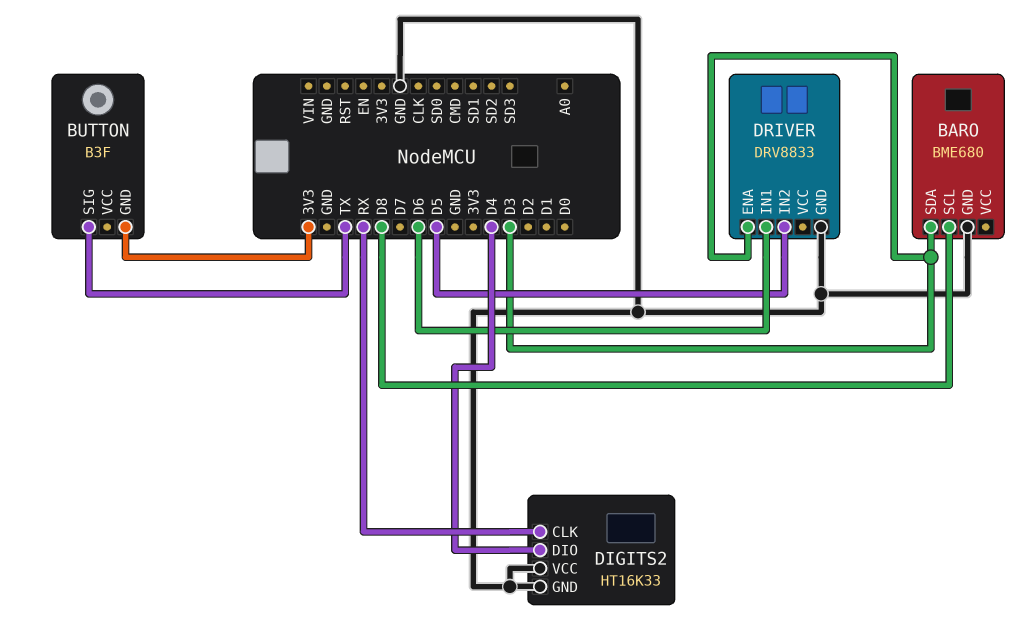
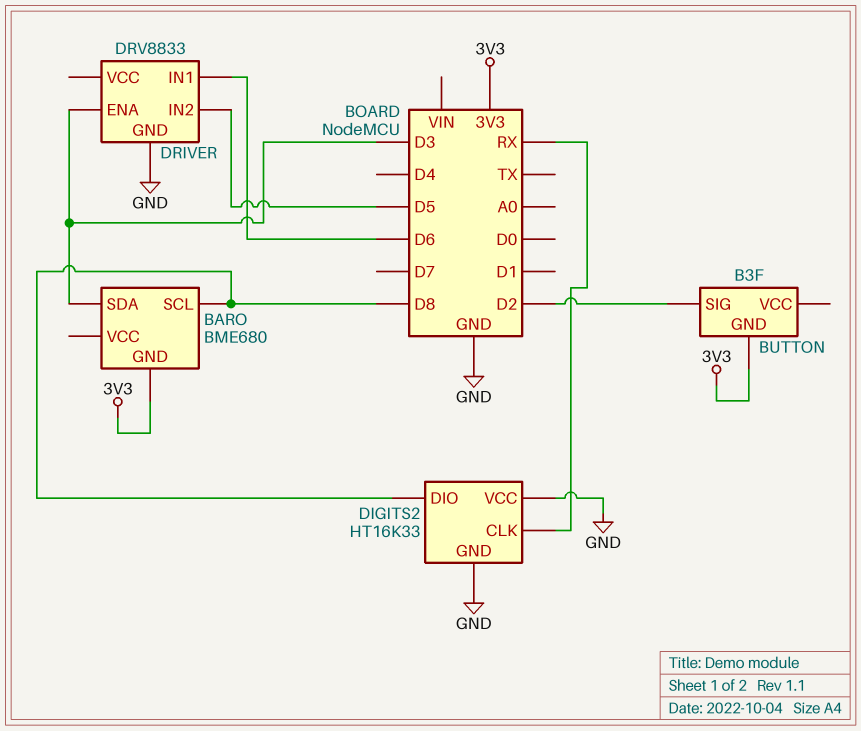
BARO pin GND: GND -> 3V3
BUTTON pin SIG: TX -> D2
DIGITS2 pin DIO: D4 -> D8

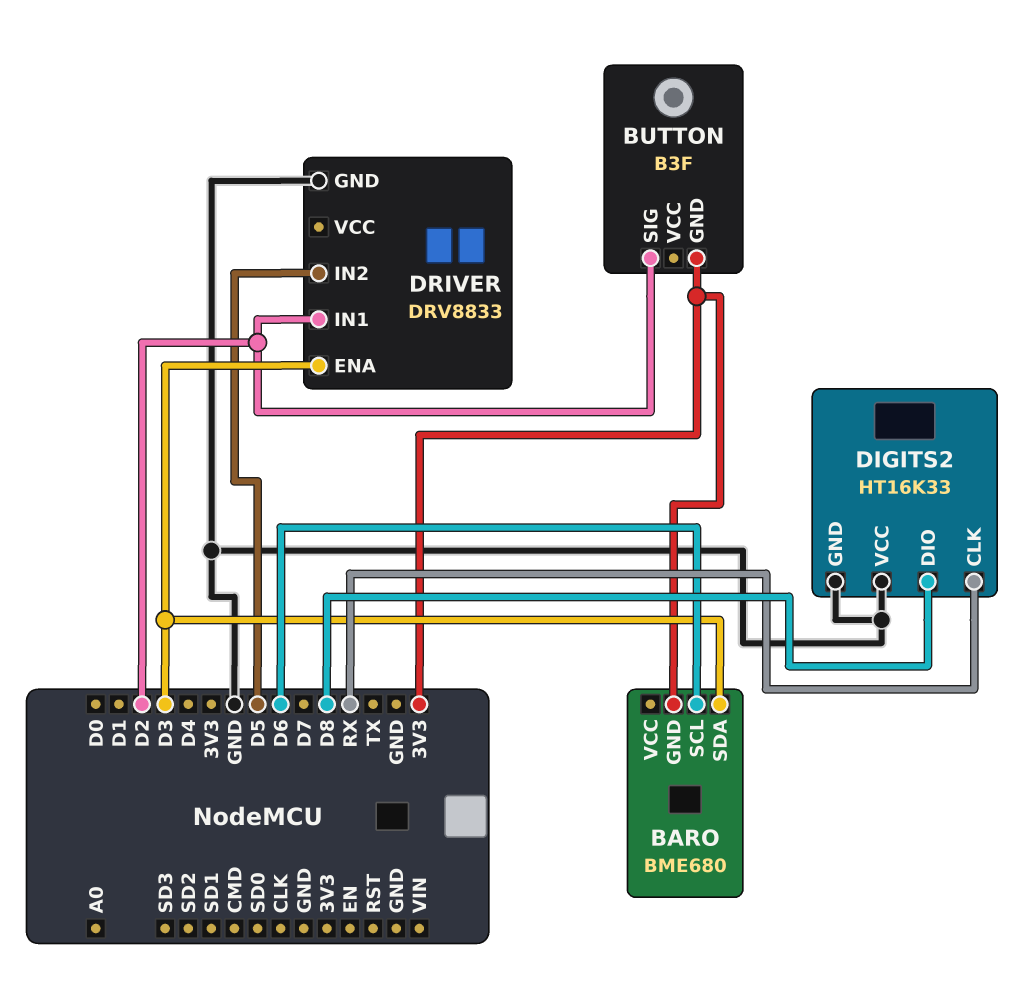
BARO pin SCL: D8 -> D6
DRIVER pin IN1: D6 -> D2

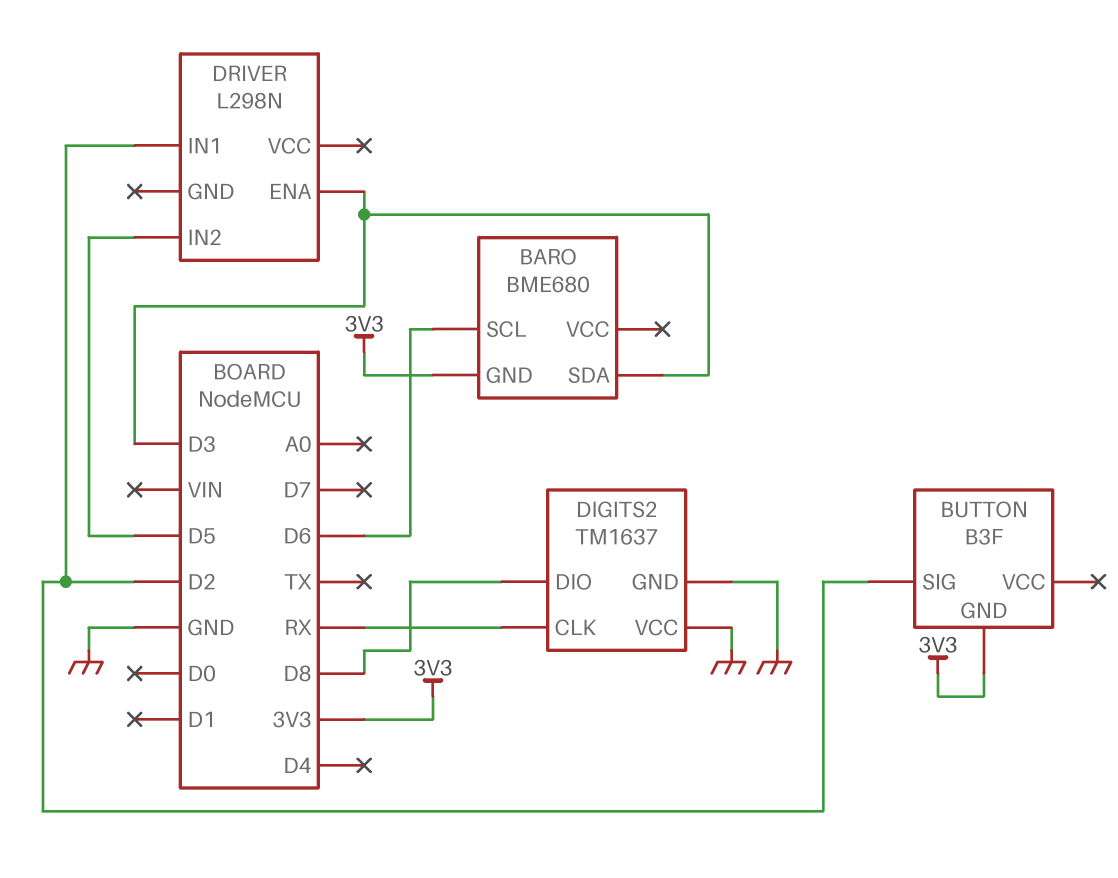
DIGITS2: HT16K33 -> TM1637
DRIVER: DRV8833 -> L298N
DRIVER pin GND: GND -> none

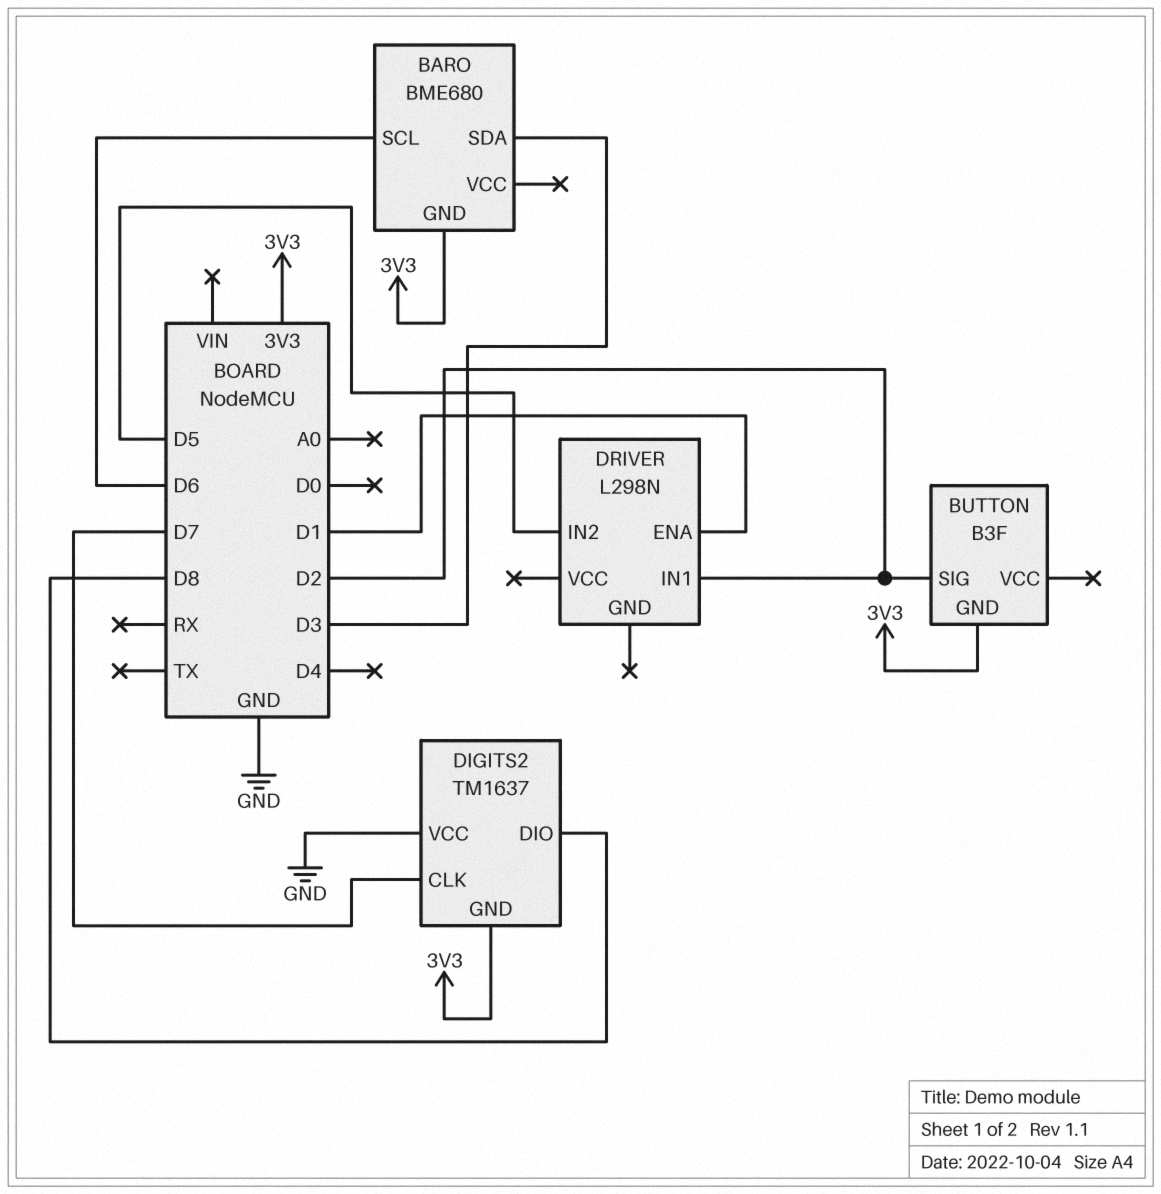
DIGITS2 pin CLK: RX -> D7
DIGITS2 pin GND: GND -> 3V3
DRIVER pin ENA: D3 -> D1

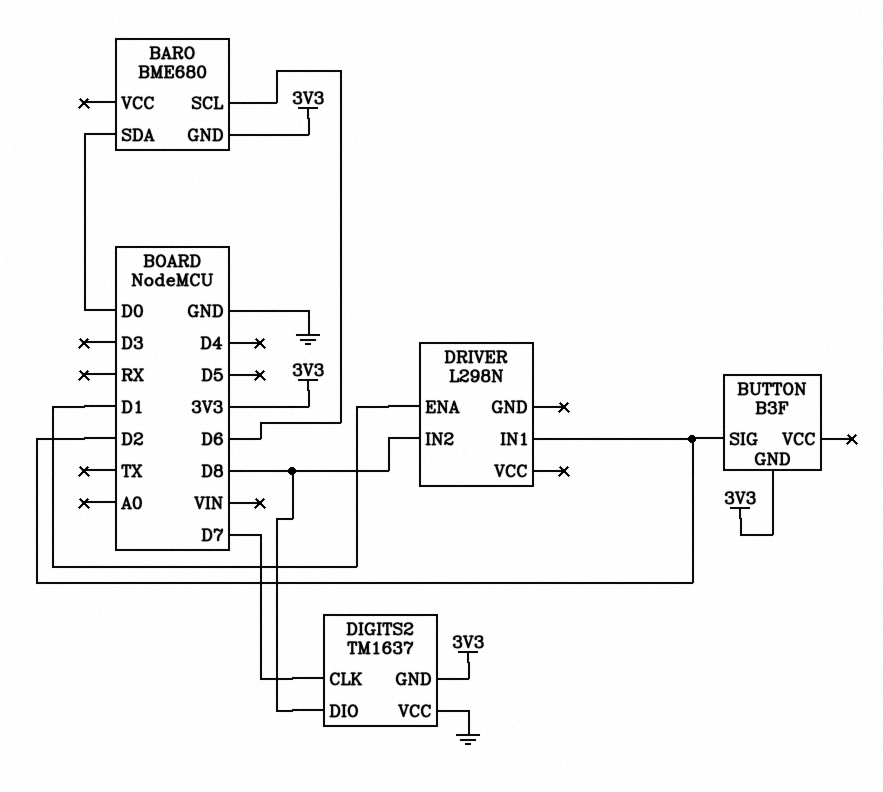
BARO pin SDA: D3 -> D0
DRIVER pin IN2: D5 -> D8

